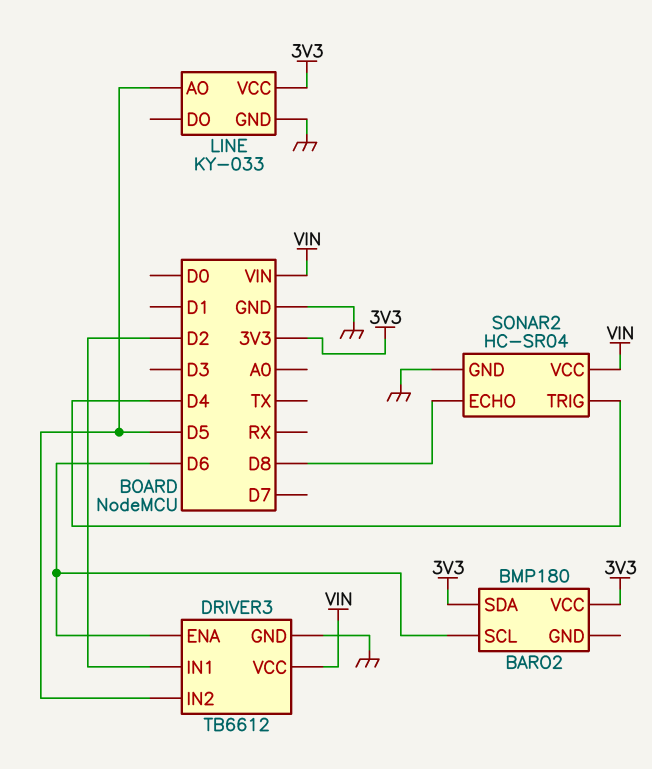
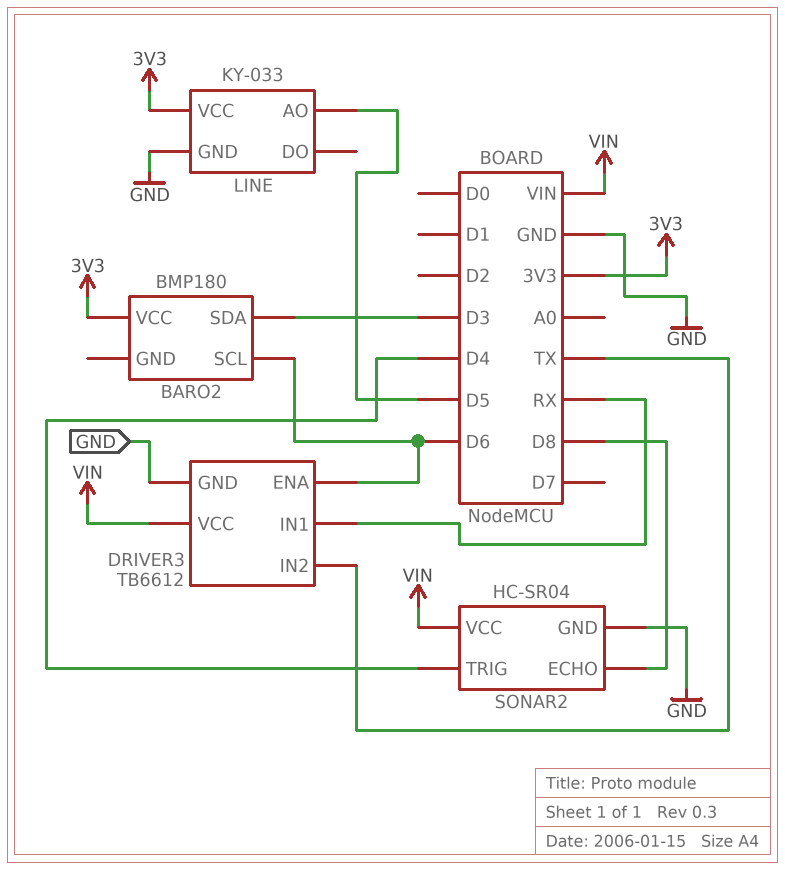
BARO2 pin SDA: 3V3 -> D3
DRIVER3 pin IN1: D2 -> RX
DRIVER3 pin IN2: D5 -> TX

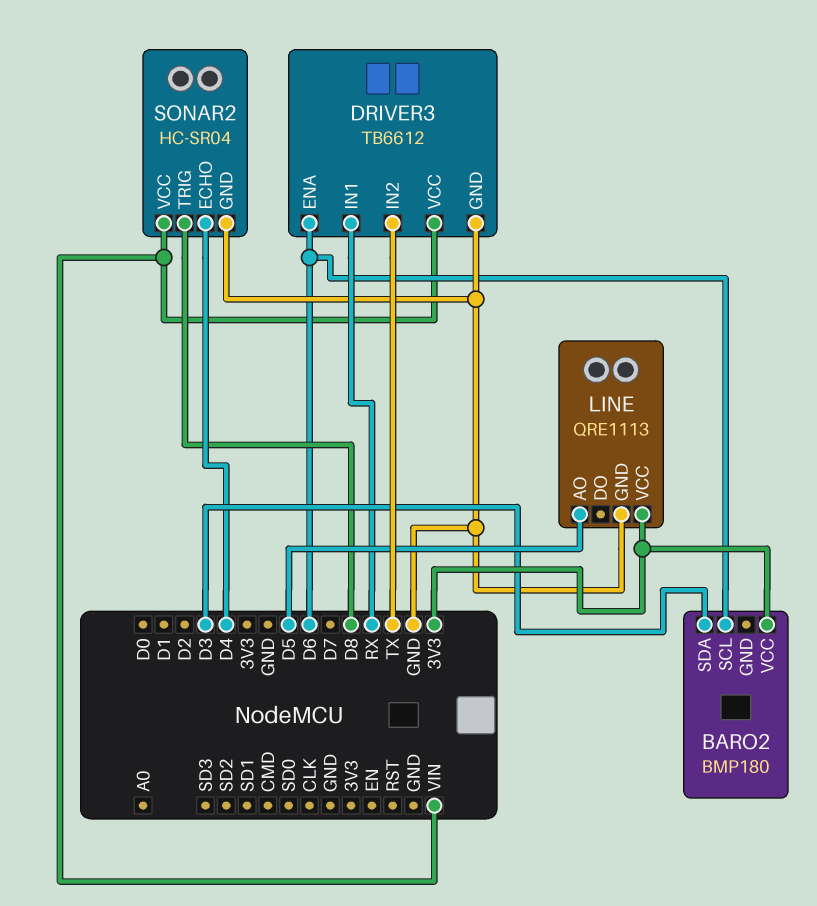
LINE: KY-033 -> QRE1113
SONAR2 pin ECHO: D8 -> D4
SONAR2 pin TRIG: D4 -> D8

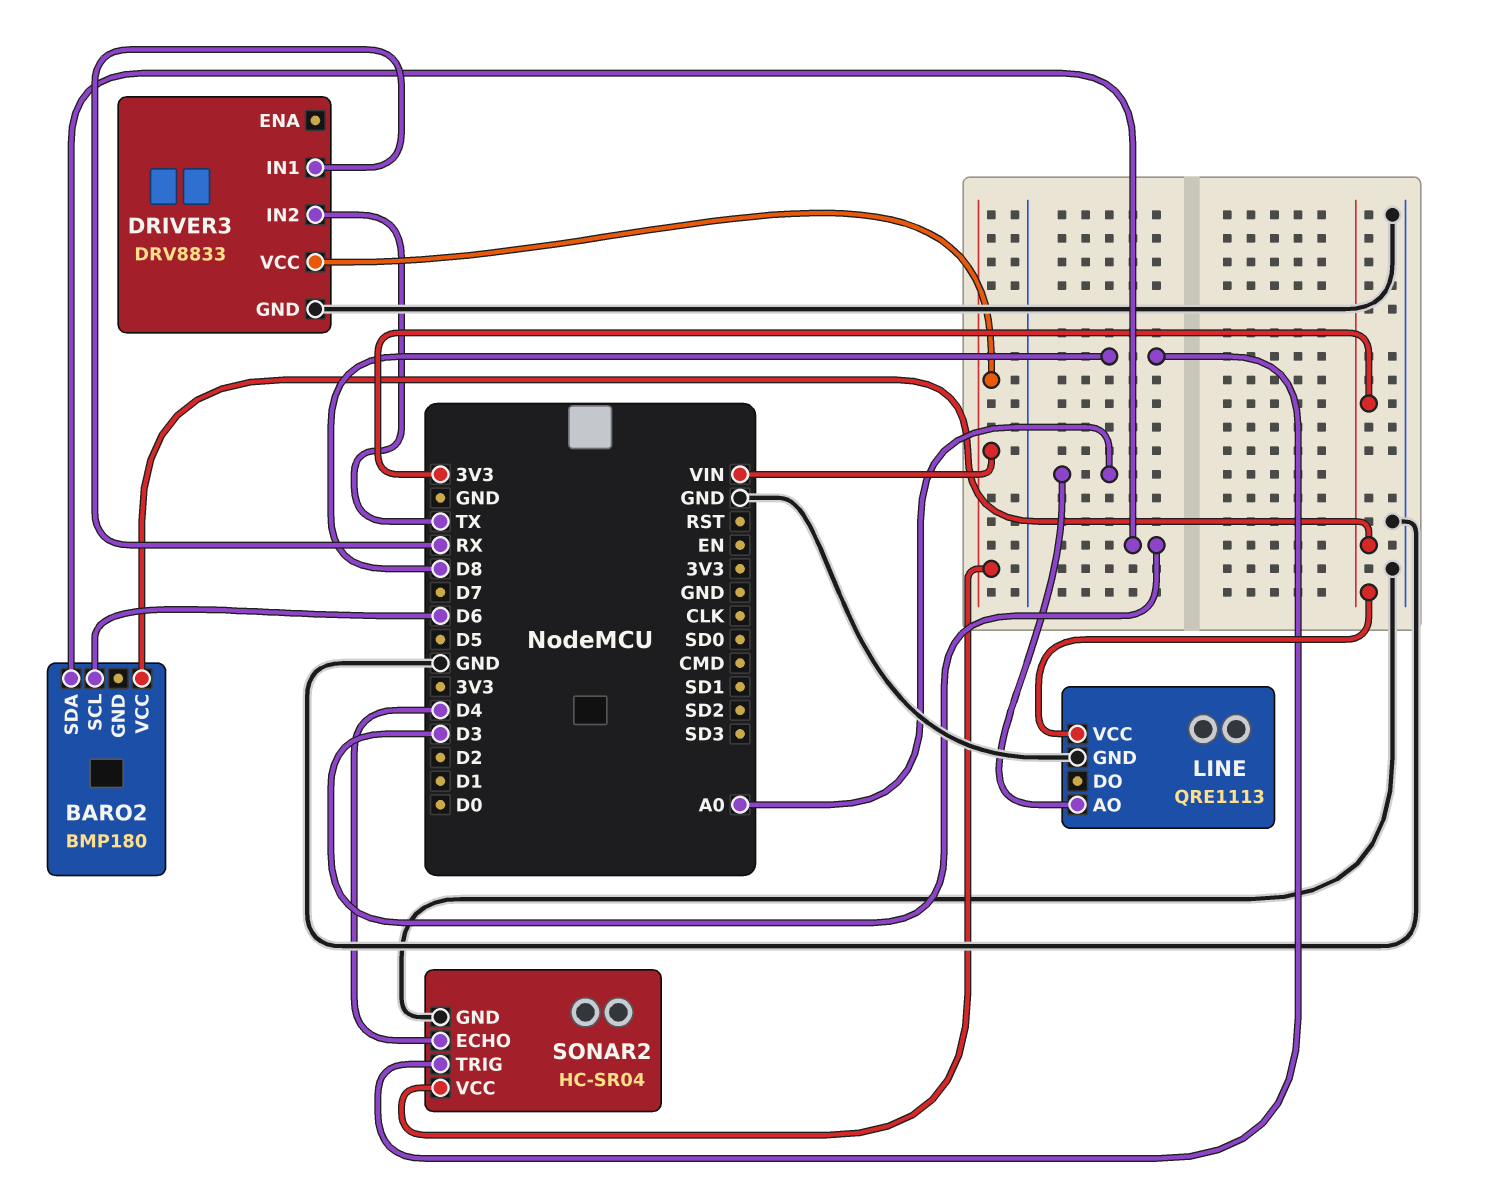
DRIVER3: TB6612 -> DRV8833
DRIVER3 pin ENA: D6 -> none
LINE pin AO: D5 -> A0

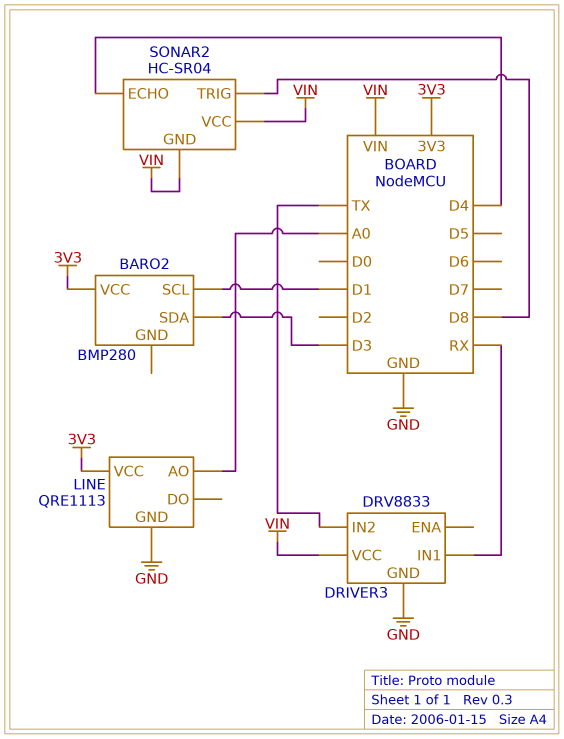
BARO2: BMP180 -> BMP280
BARO2 pin SCL: D6 -> D1
SONAR2 pin GND: GND -> VIN

